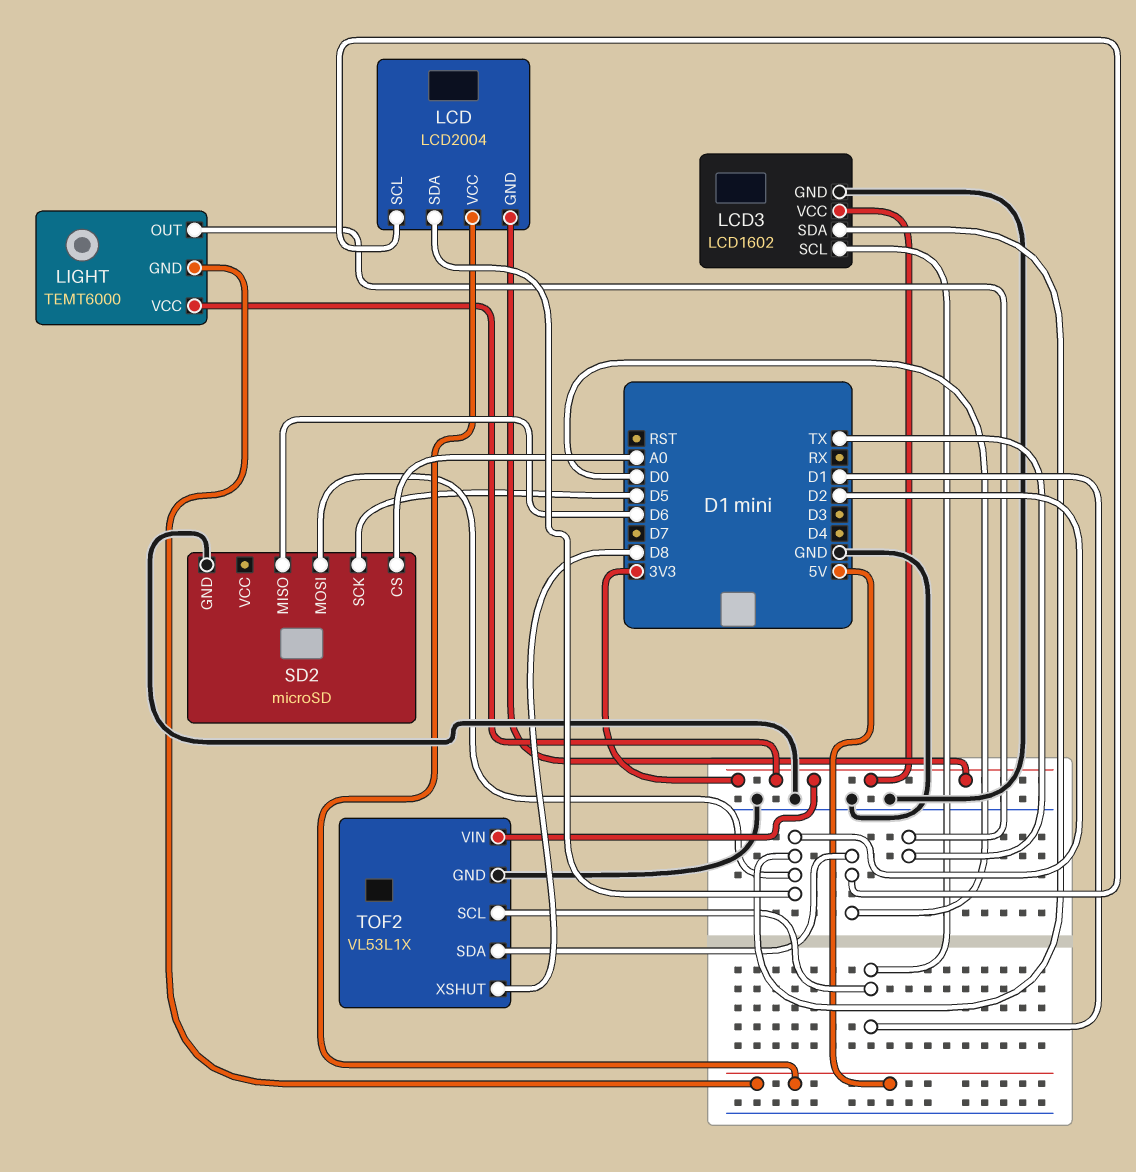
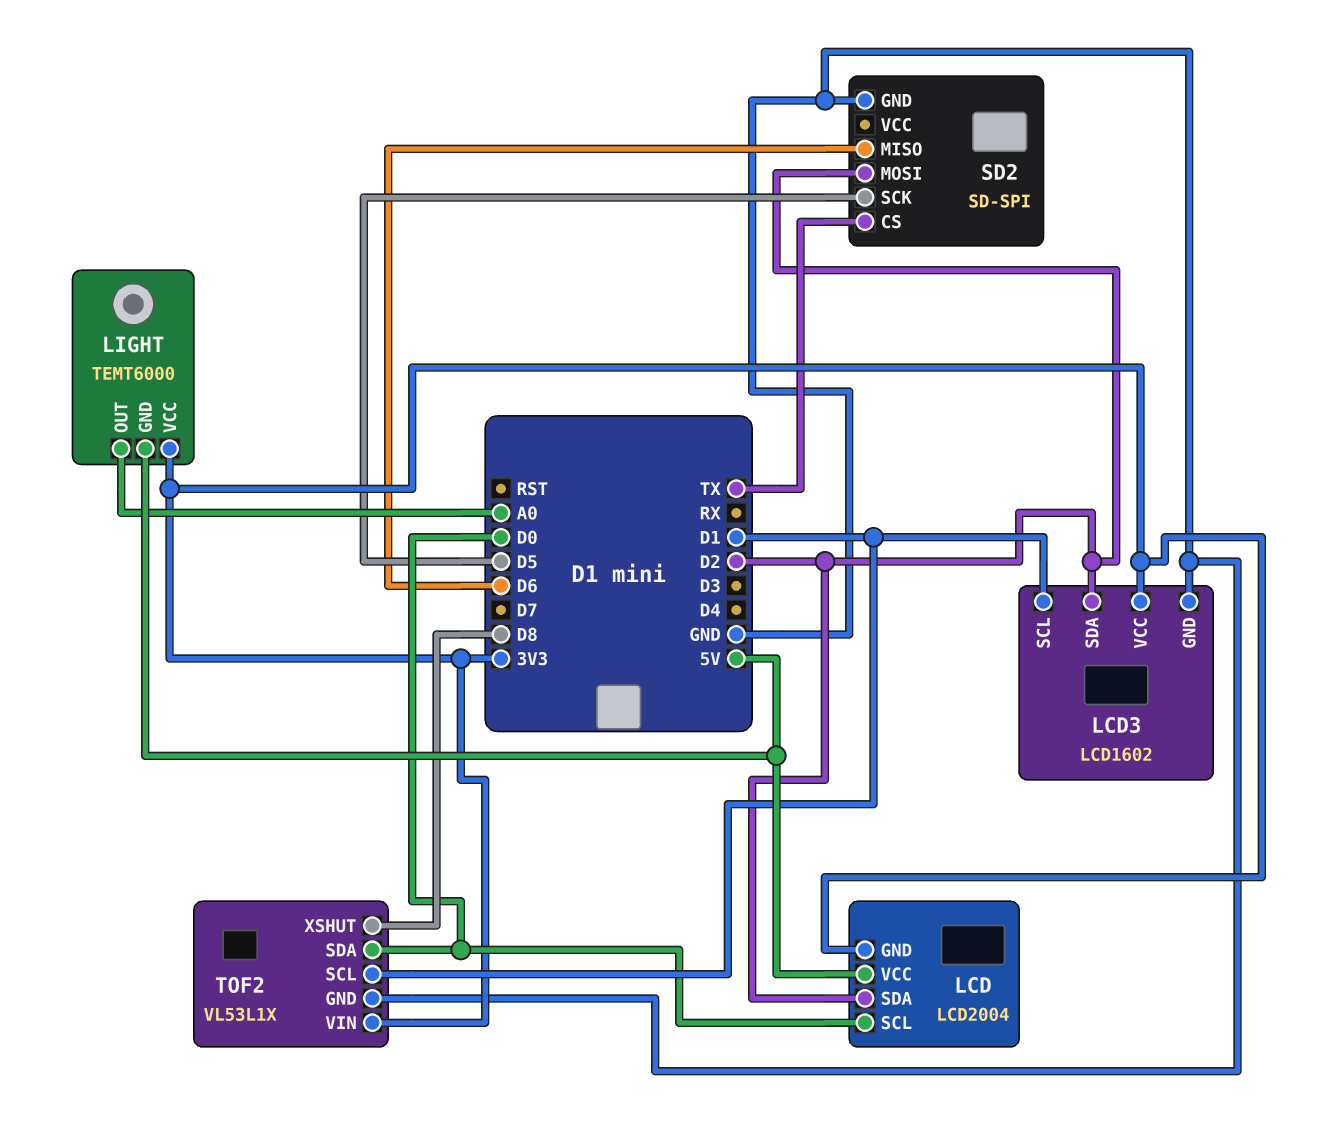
LIGHT pin OUT: TX -> A0
SD2: microSD -> SD-SPI
SD2 pin CS: A0 -> TX

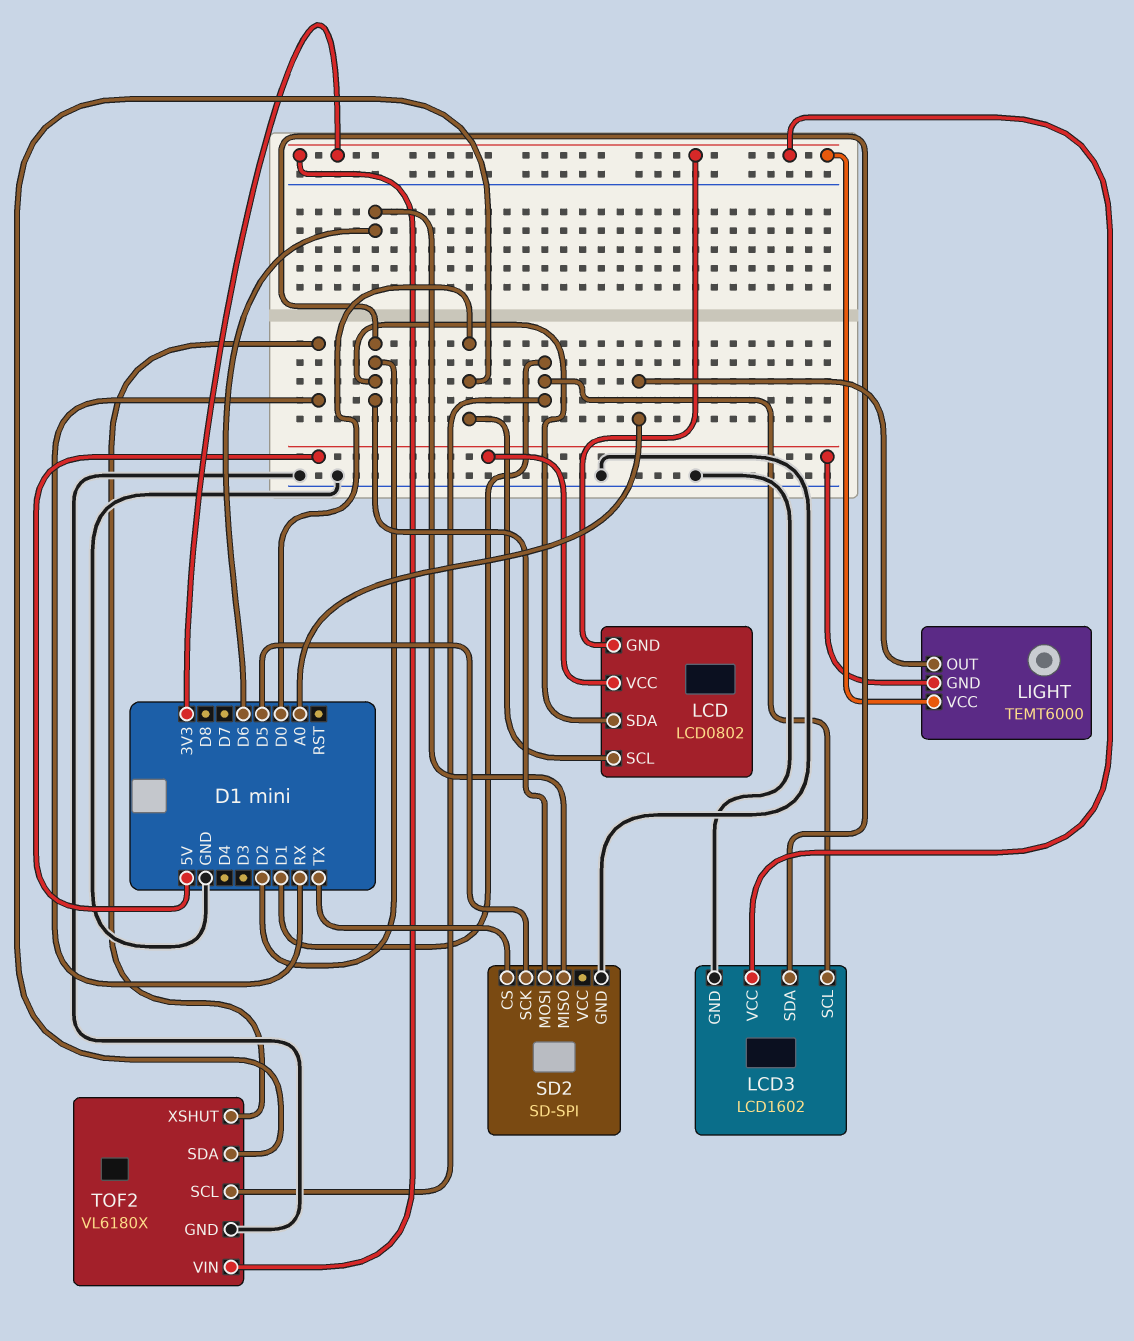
LCD: LCD2004 -> LCD0802
TOF2: VL53L1X -> VL6180X
TOF2 pin XSHUT: D8 -> RX

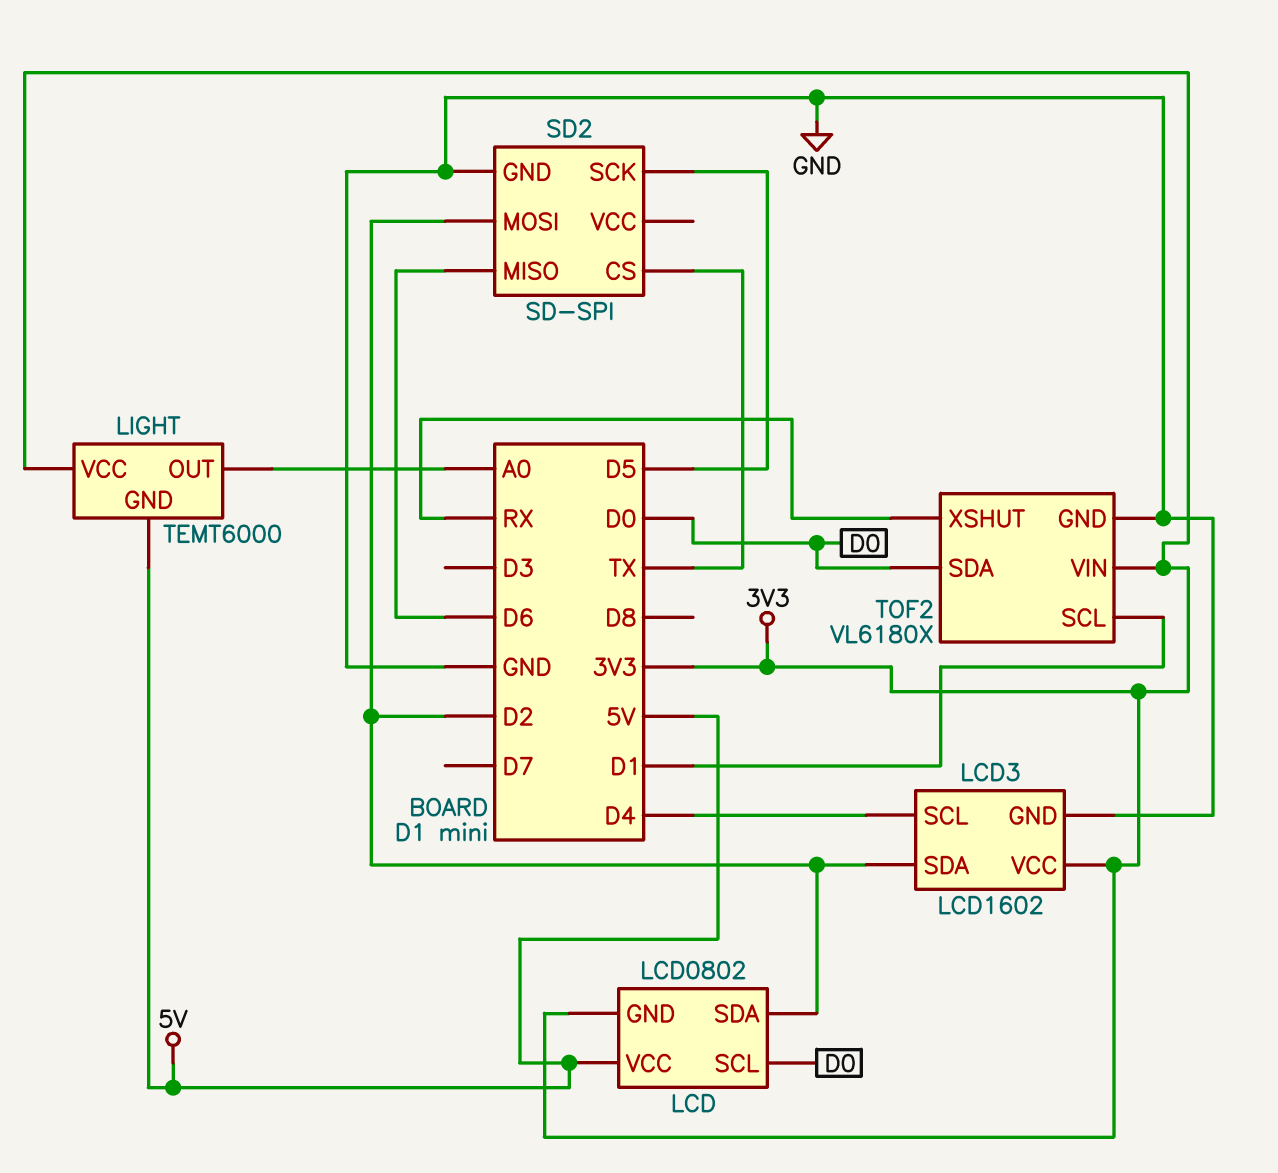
LCD3 pin SCL: D1 -> D4

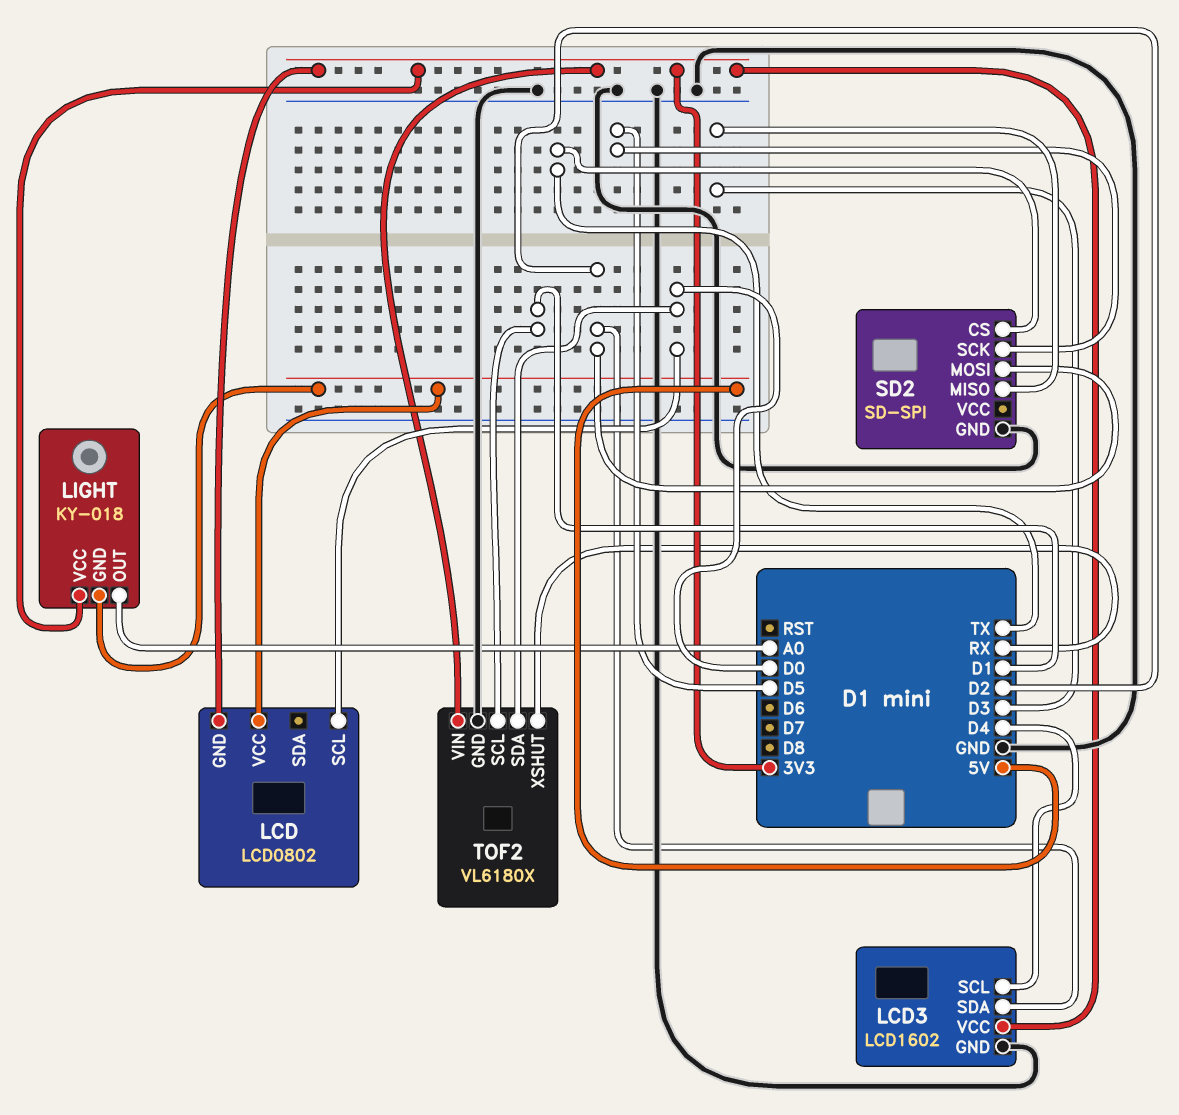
LCD pin SDA: D2 -> none
LIGHT: TEMT6000 -> KY-018
SD2 pin MISO: D6 -> D3

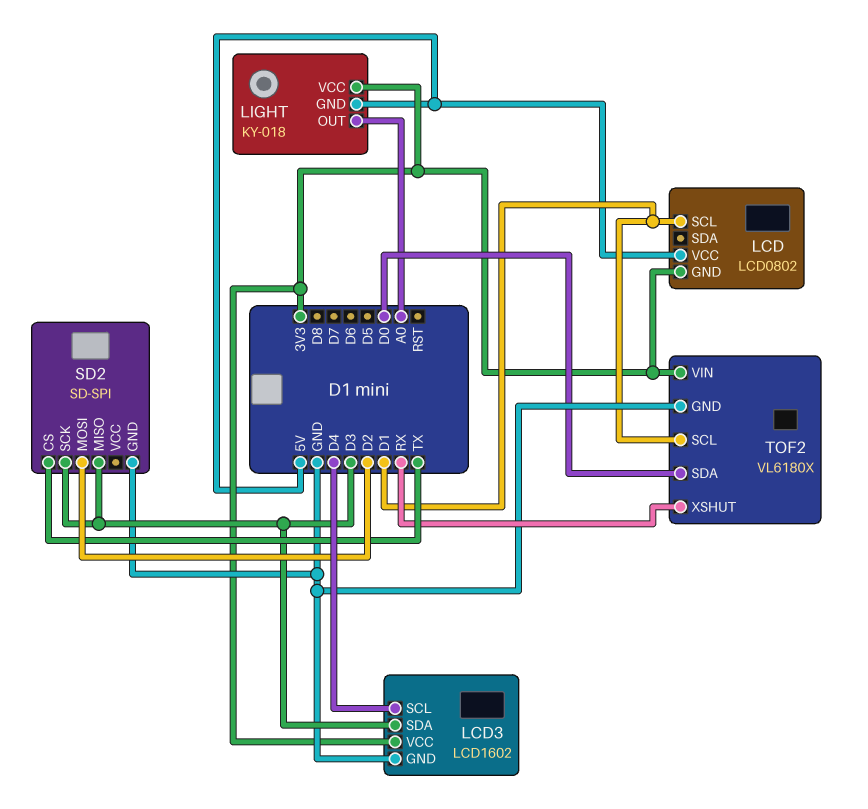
LCD pin SCL: D0 -> D1
LCD3 pin SDA: D2 -> D3
SD2 pin SCK: D5 -> D3

